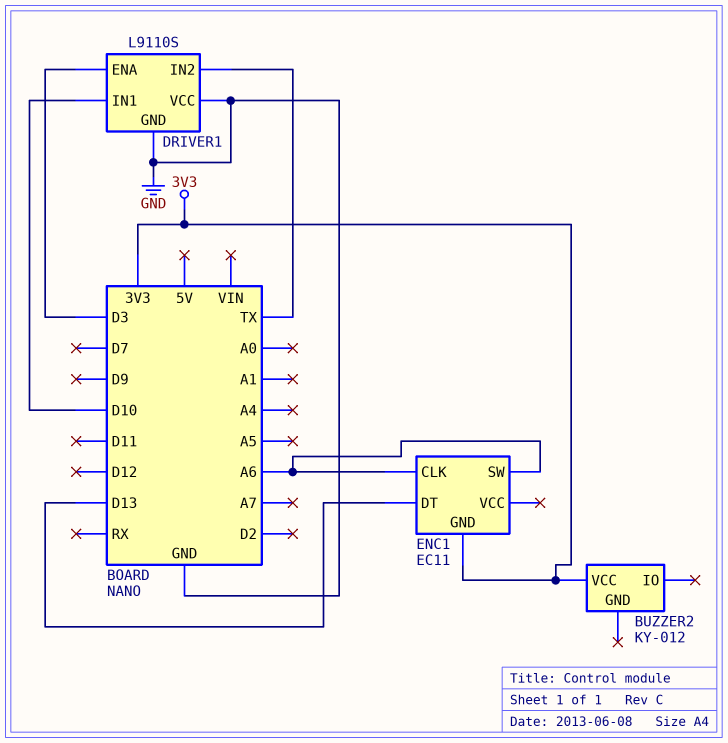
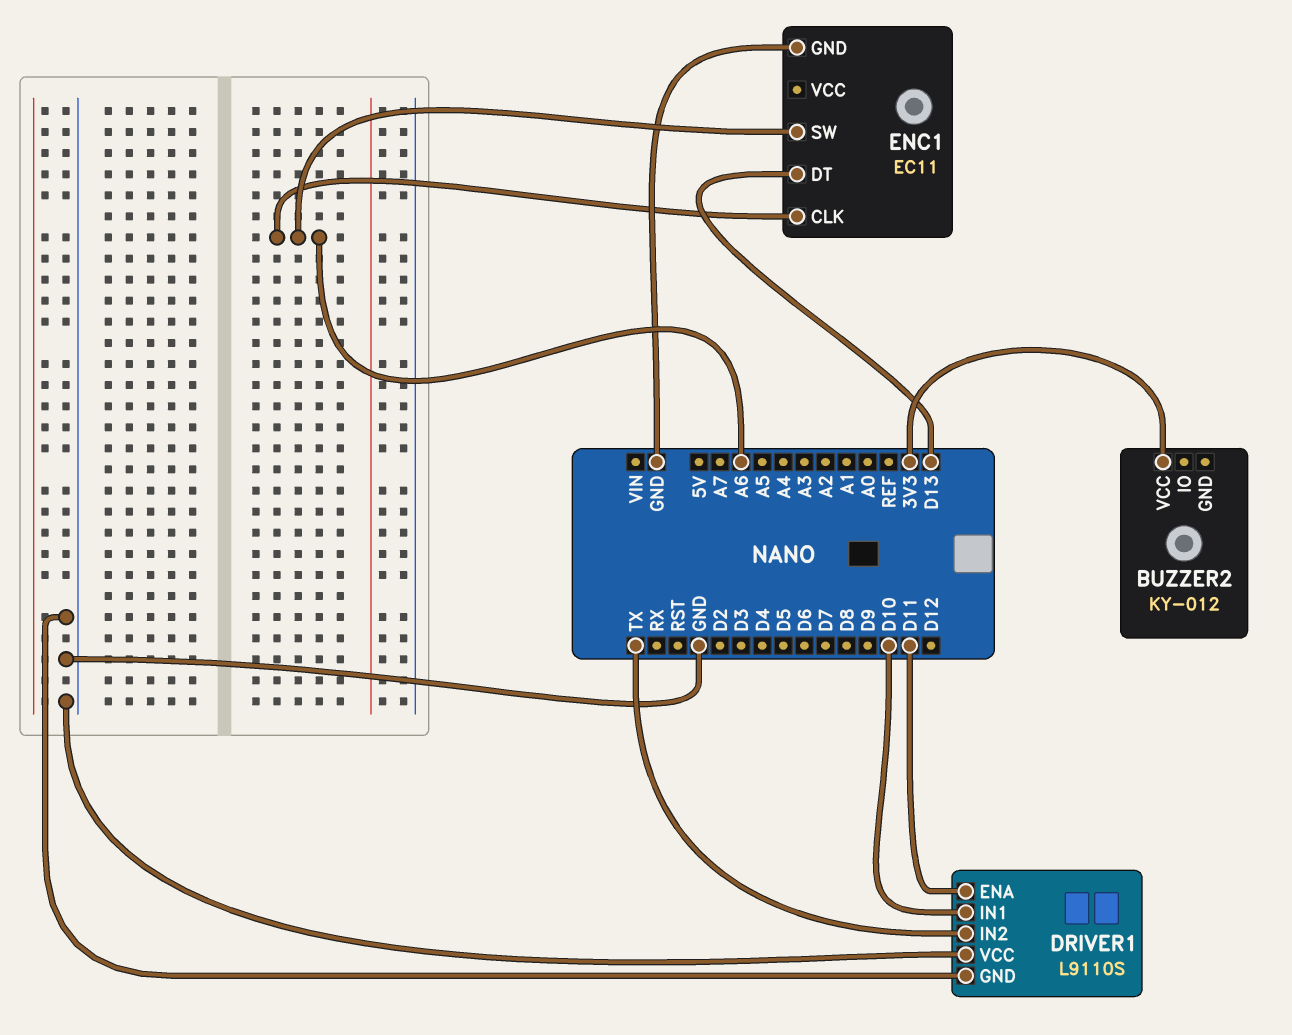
DRIVER1 pin ENA: D3 -> D11
ENC1 pin GND: 3V3 -> GND

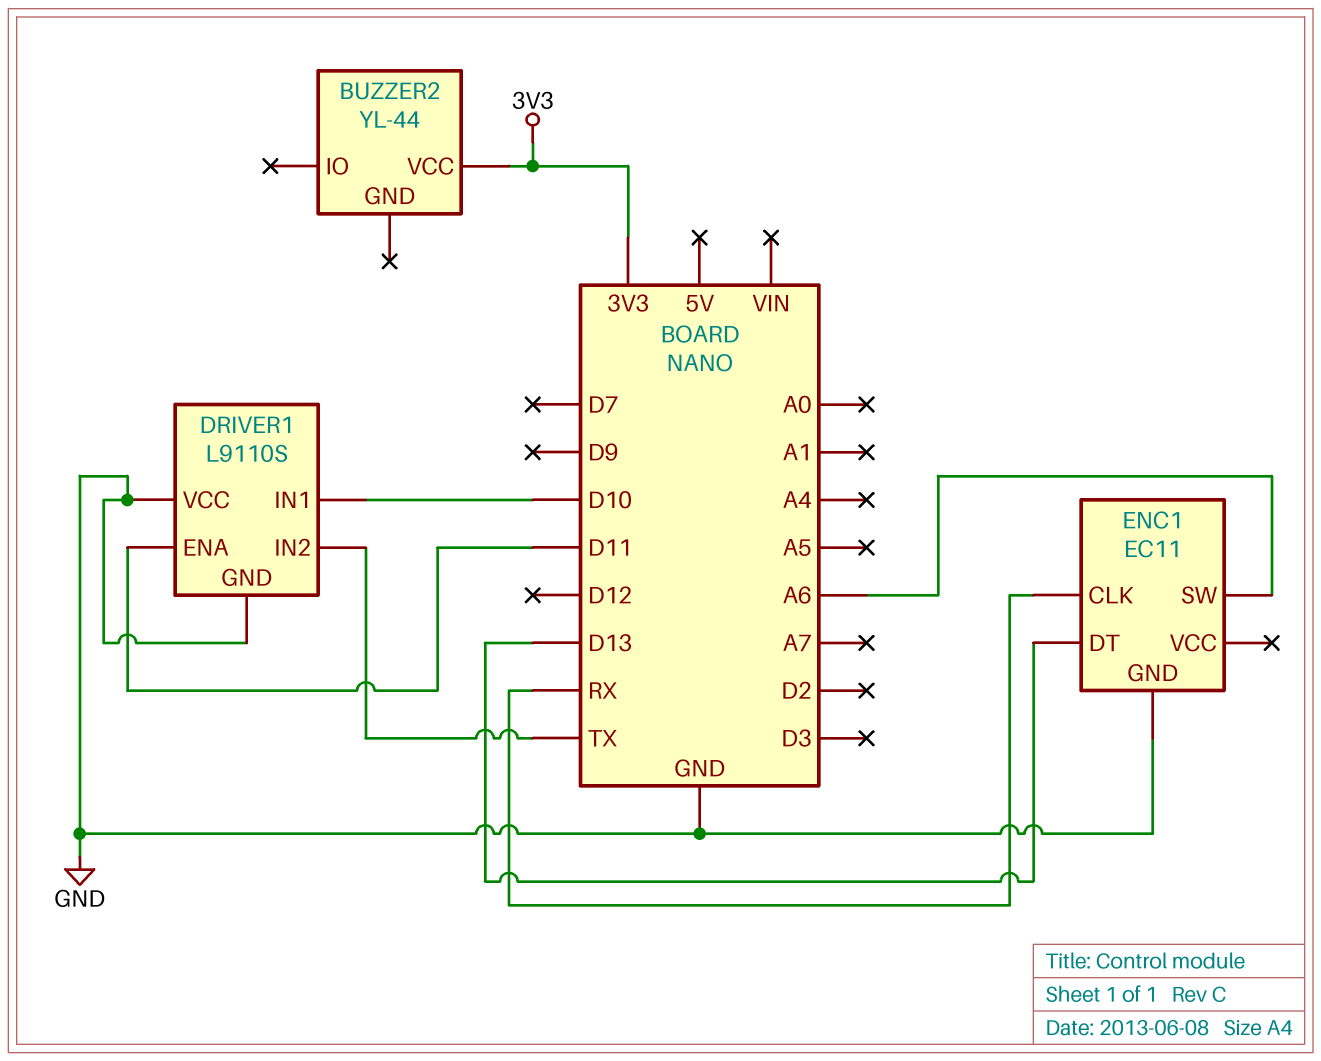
BUZZER2: KY-012 -> YL-44
ENC1 pin CLK: A6 -> RX

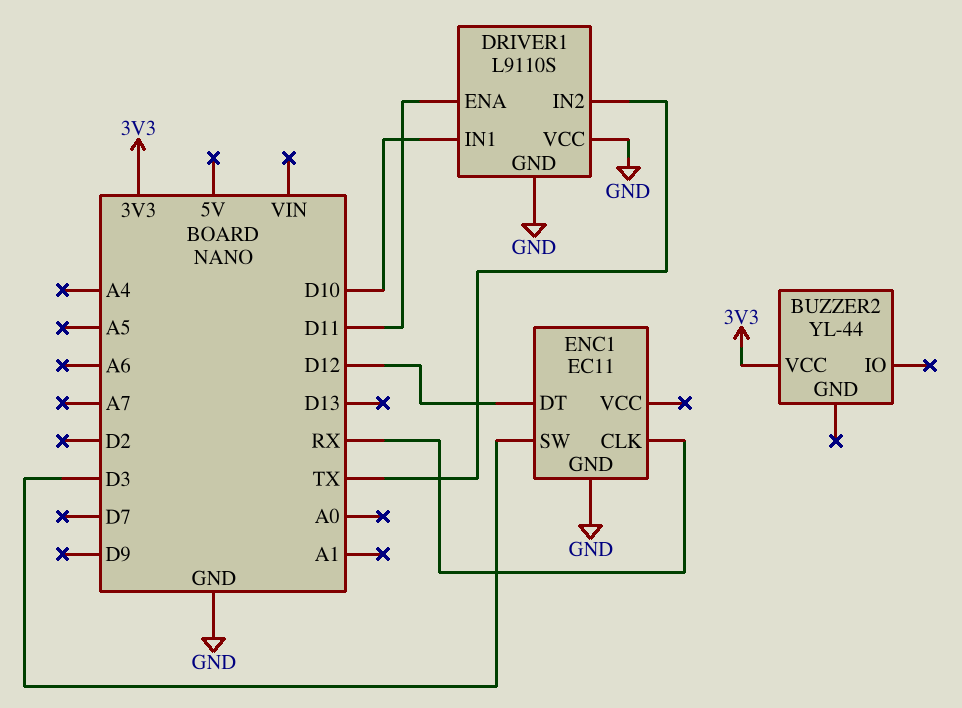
ENC1 pin DT: D13 -> D12
ENC1 pin SW: A6 -> D3

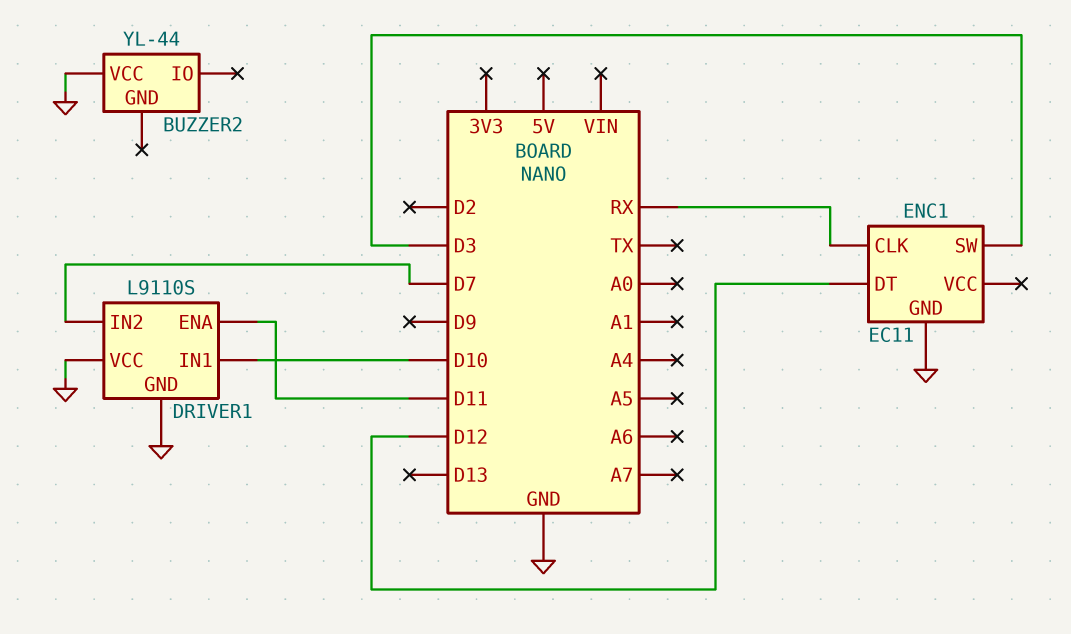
BUZZER2 pin VCC: 3V3 -> GND
DRIVER1 pin IN2: TX -> D7

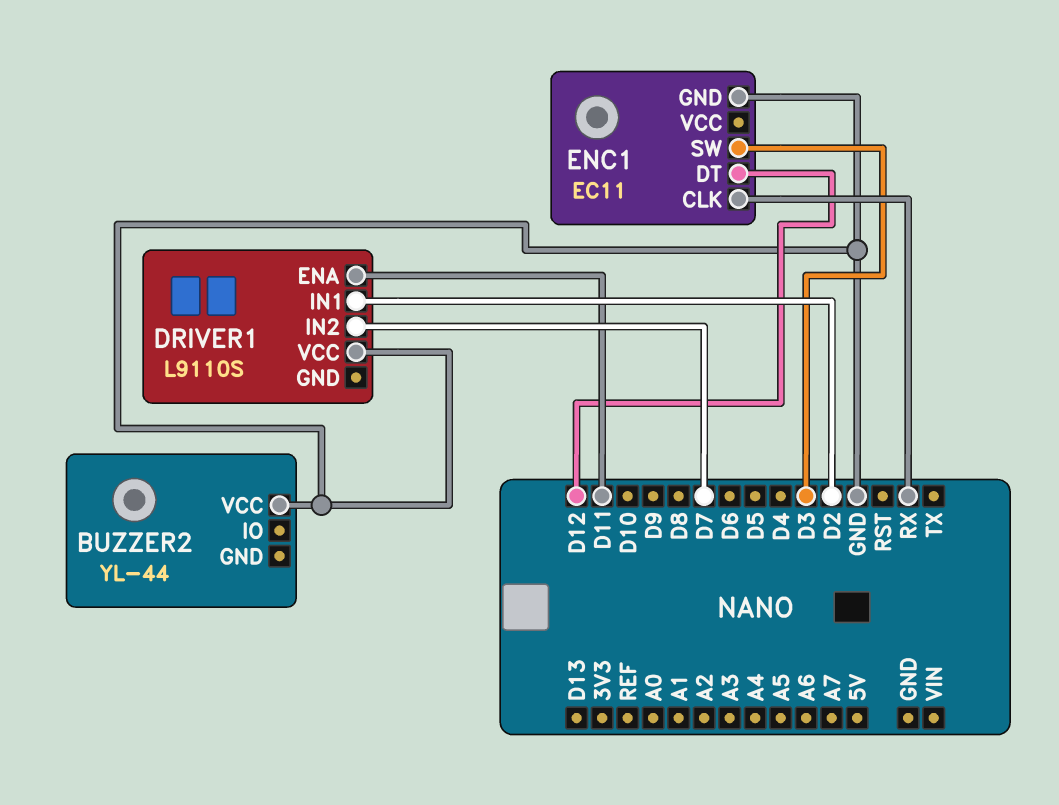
DRIVER1 pin GND: GND -> none
DRIVER1 pin IN1: D10 -> D2

